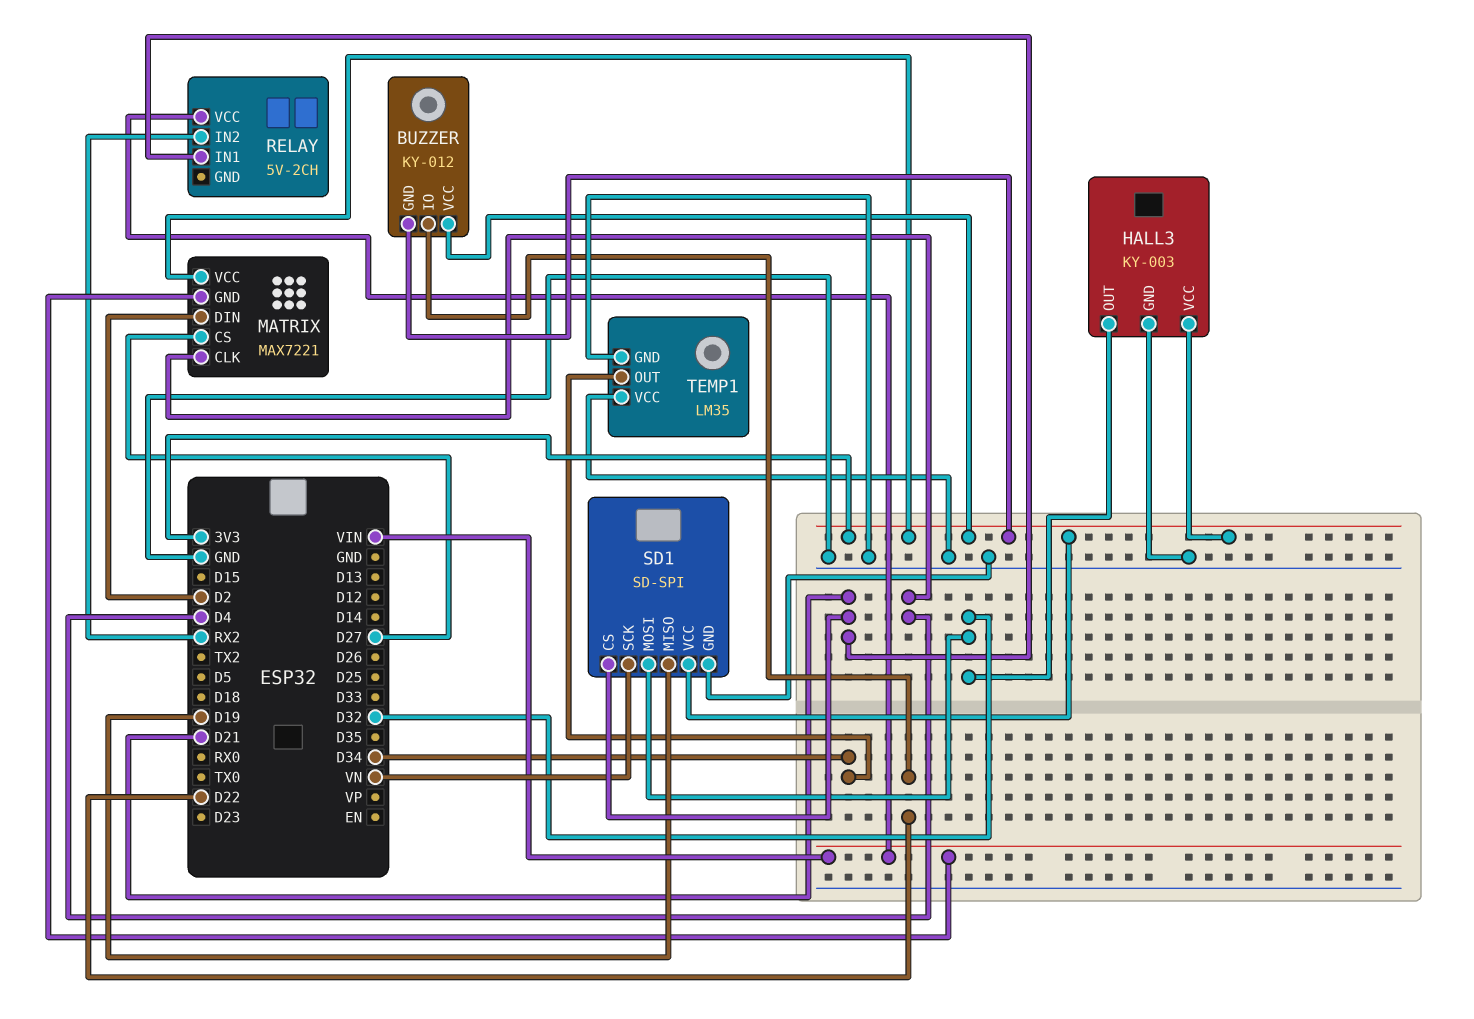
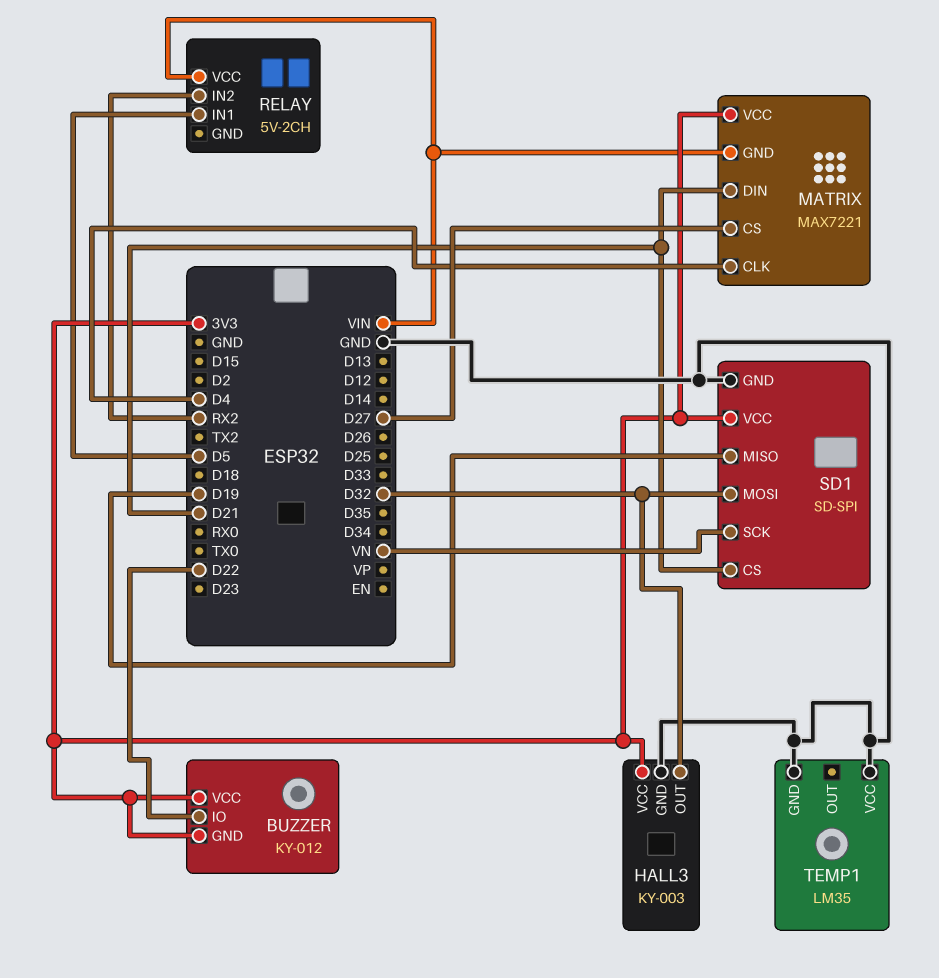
MATRIX pin DIN: D2 -> D21
RELAY pin IN1: D21 -> D5
TEMP1 pin OUT: D34 -> none

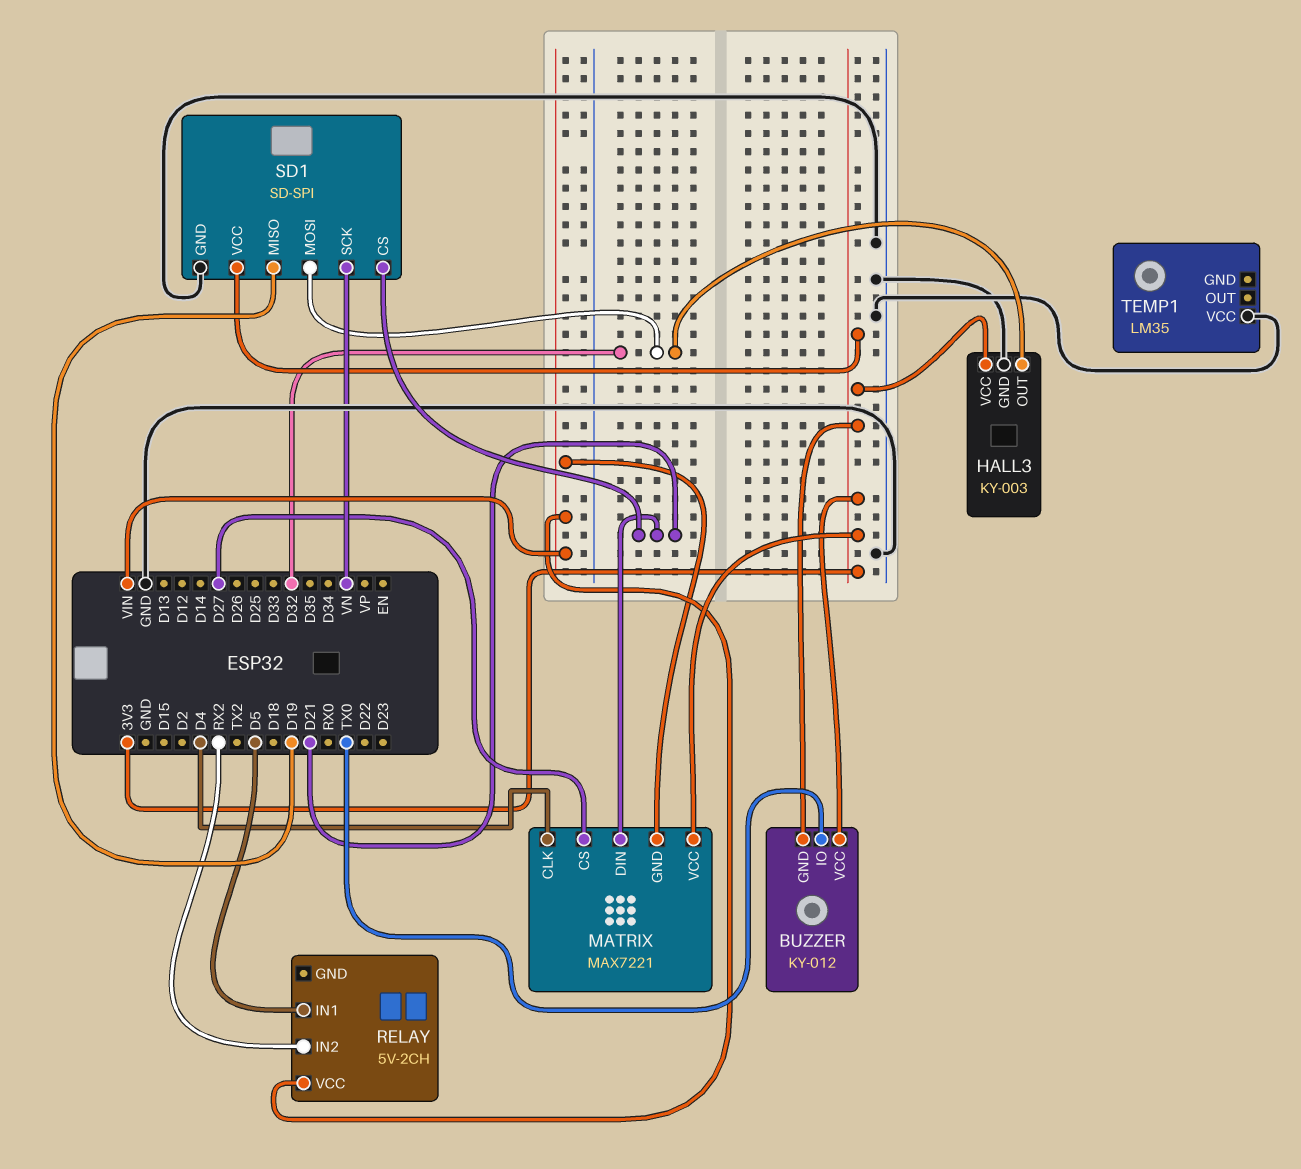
BUZZER pin IO: D22 -> TX0
TEMP1 pin GND: GND -> none

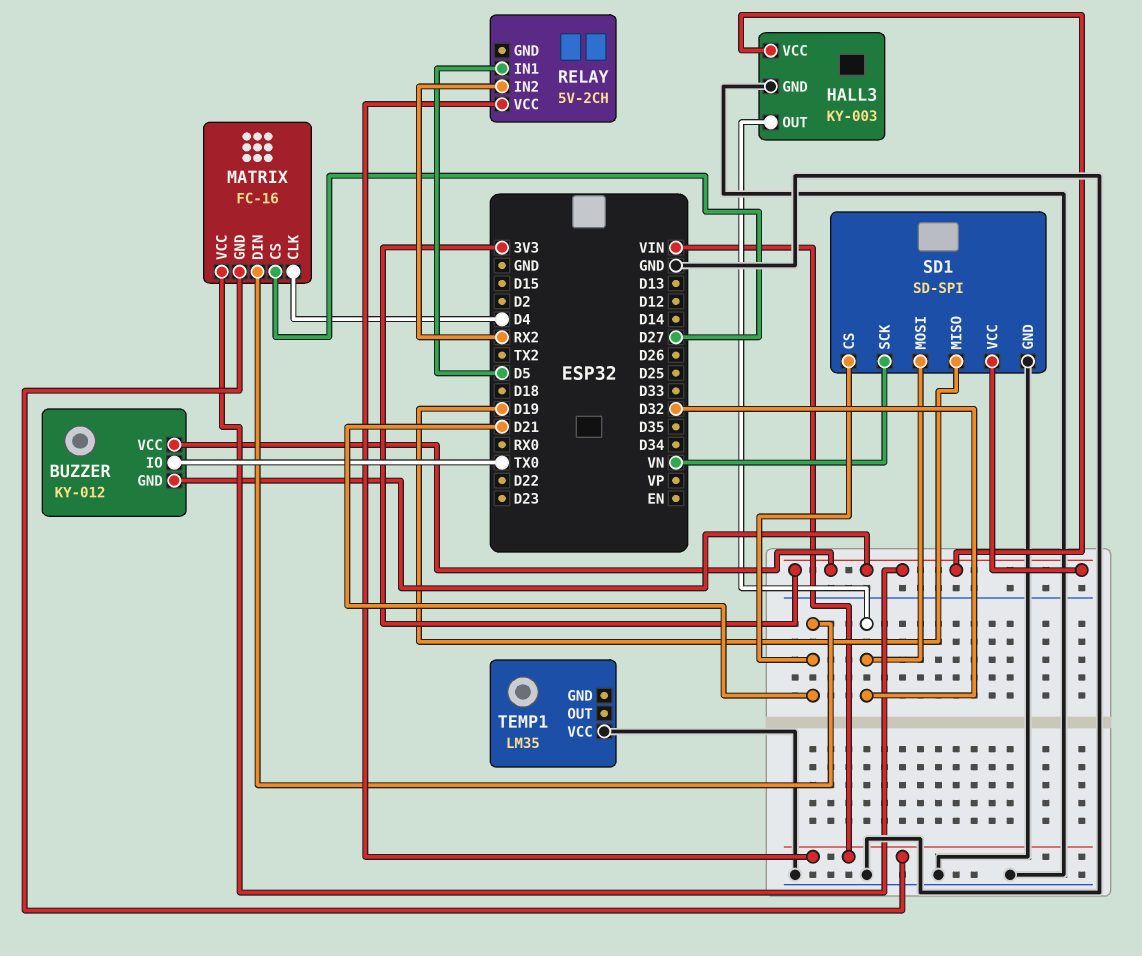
MATRIX: MAX7221 -> FC-16

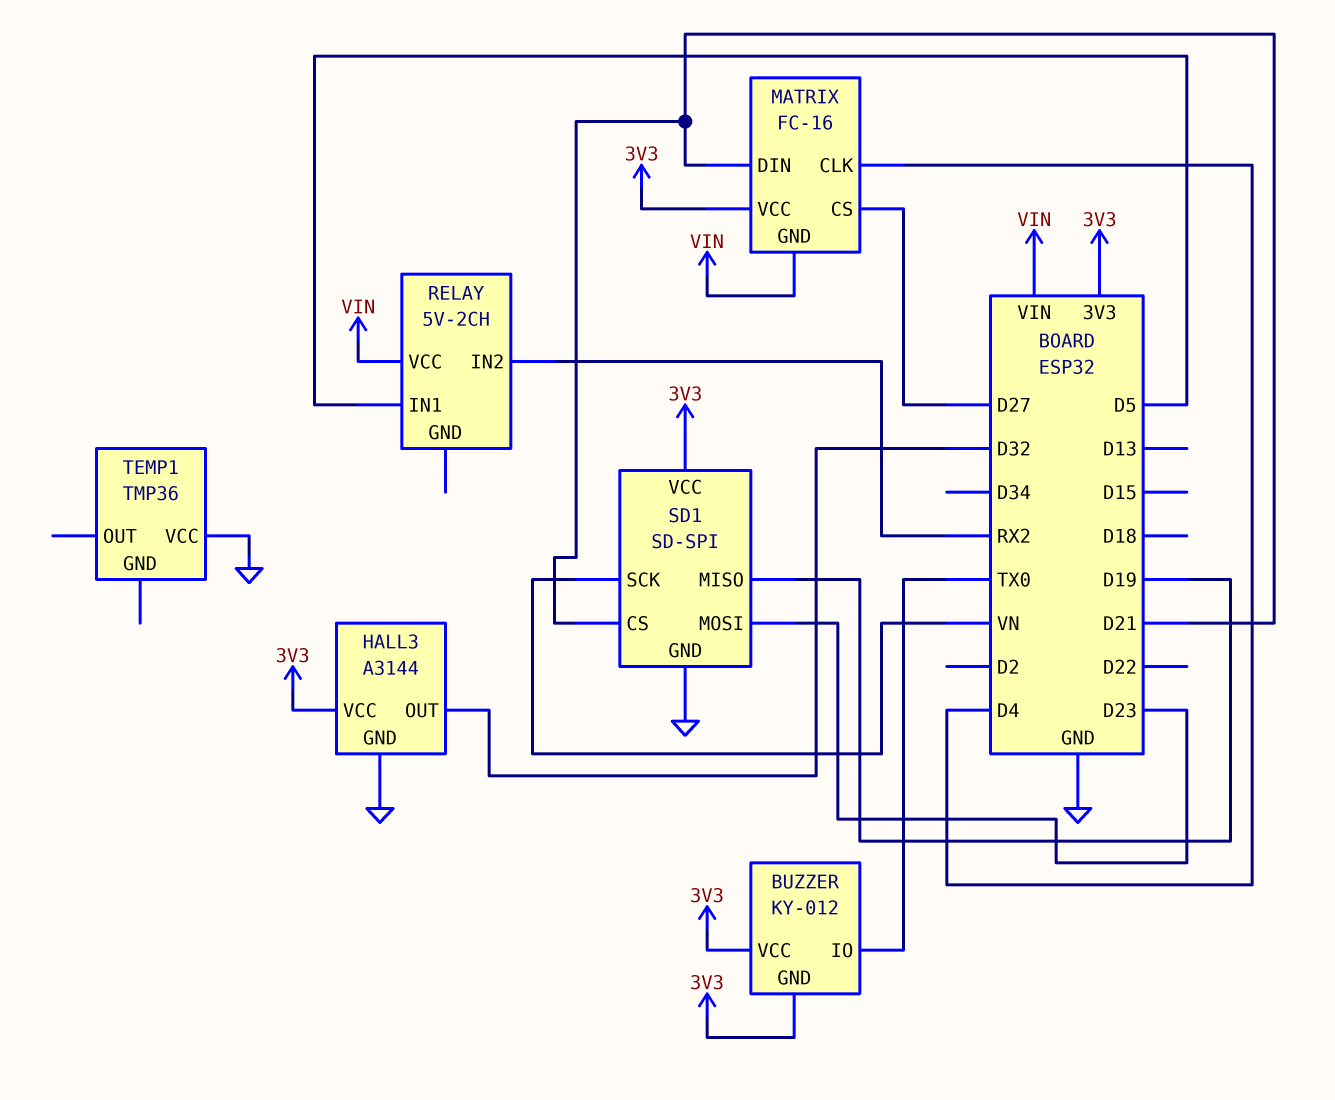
HALL3: KY-003 -> A3144
SD1 pin MOSI: D32 -> D23
TEMP1: LM35 -> TMP36

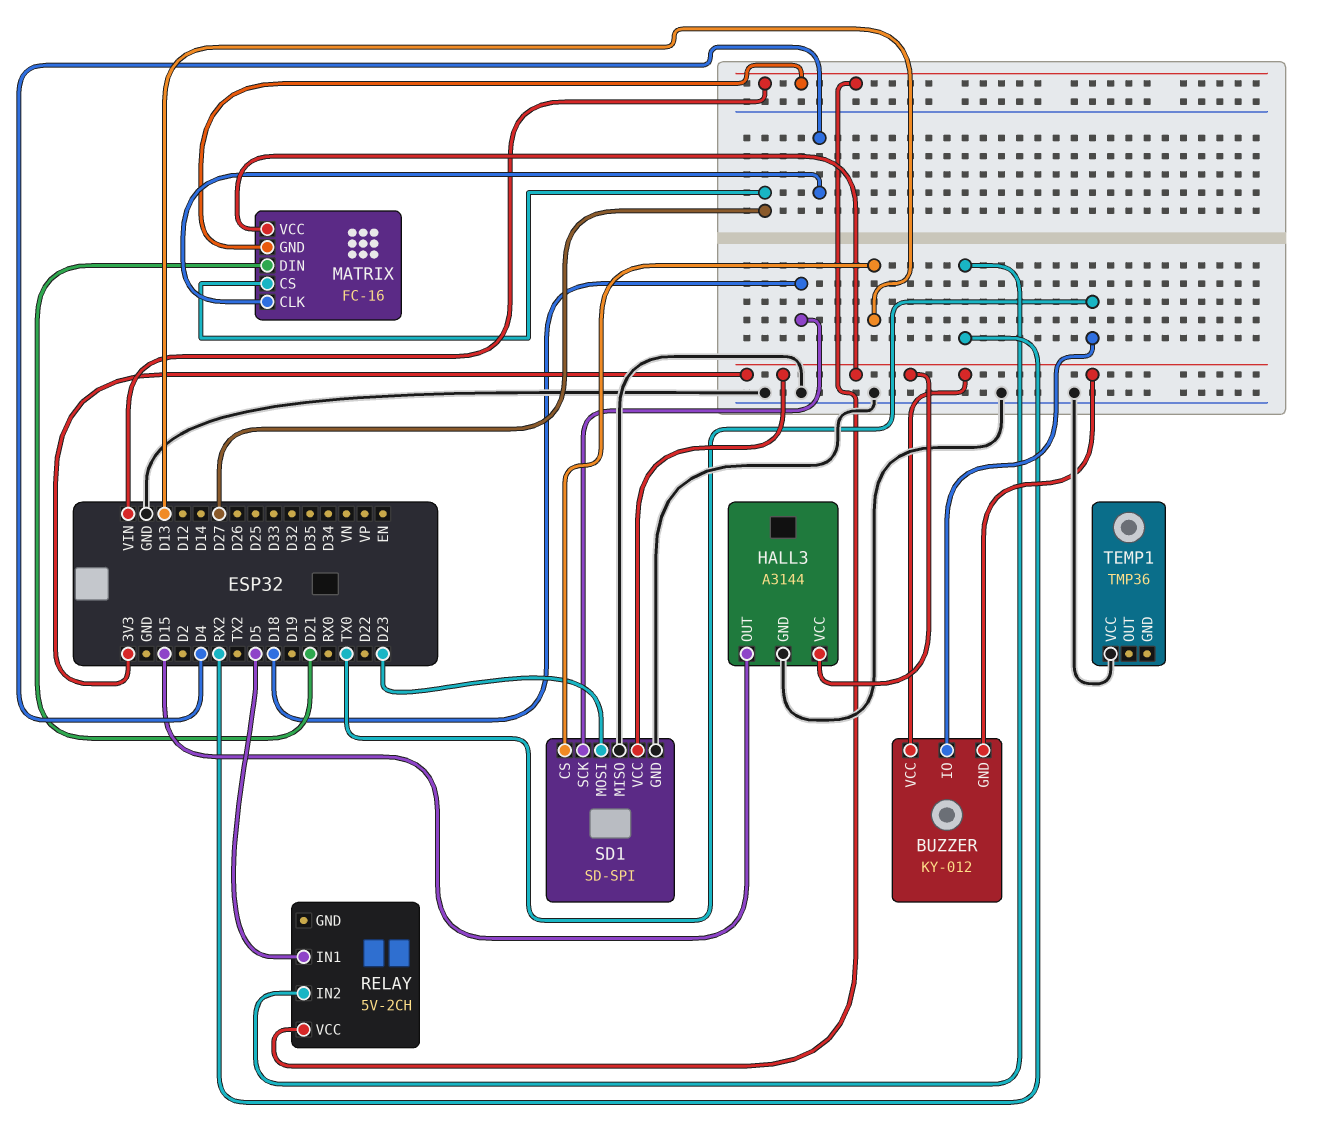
HALL3 pin OUT: D32 -> D15
SD1 pin CS: D21 -> D13
SD1 pin MISO: D19 -> GND
SD1 pin SCK: VN -> D18

